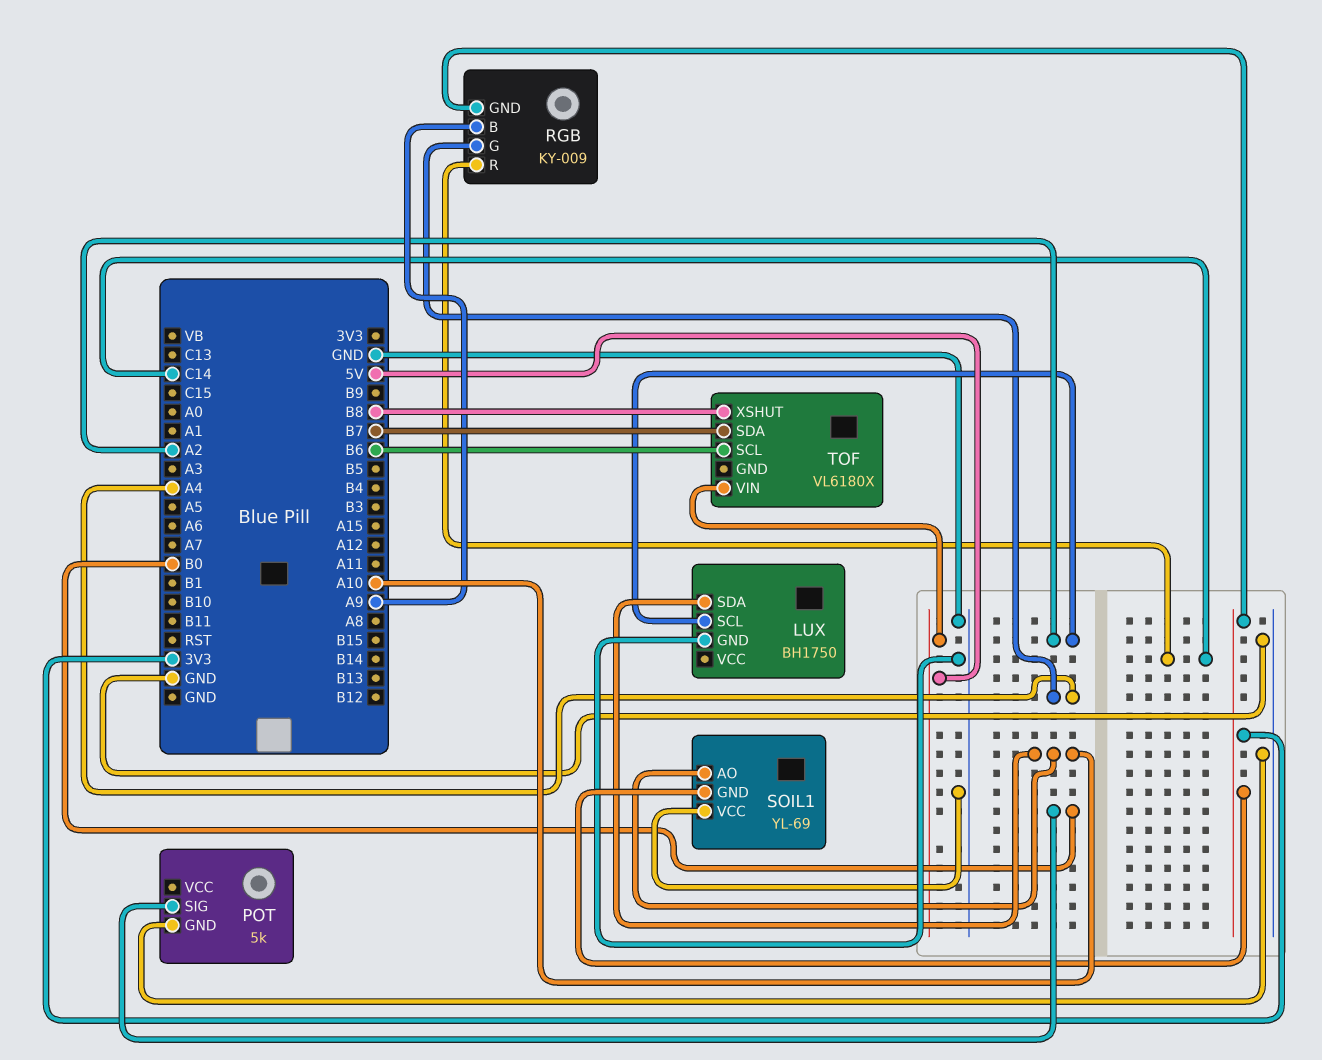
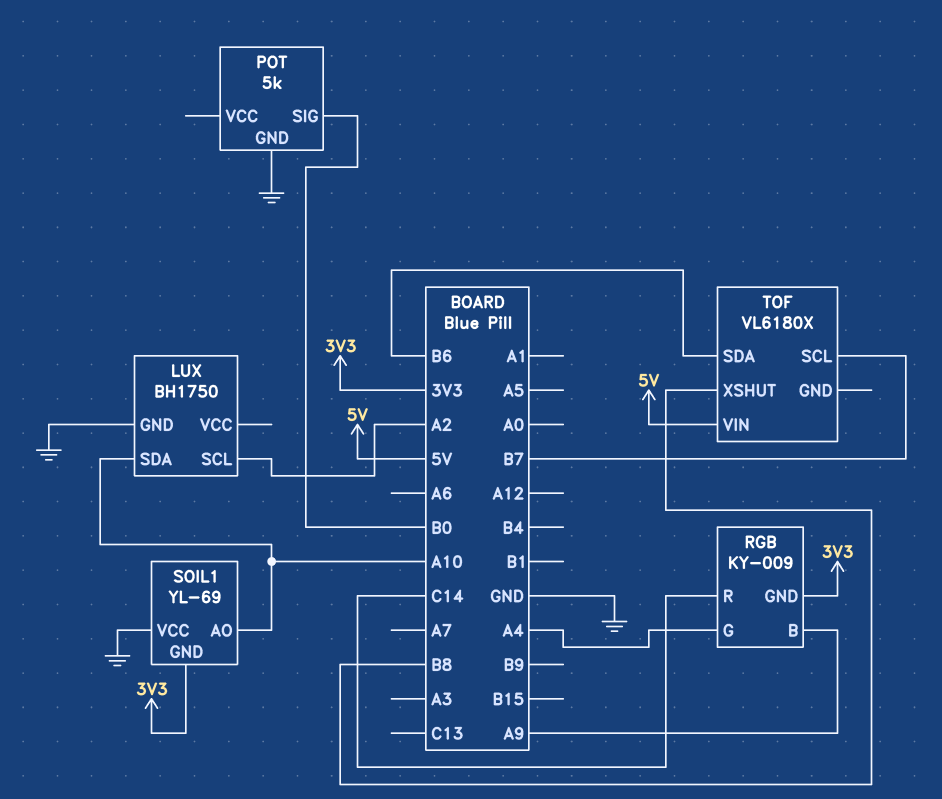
TOF pin SCL: B6 -> B7
TOF pin SDA: B7 -> B6

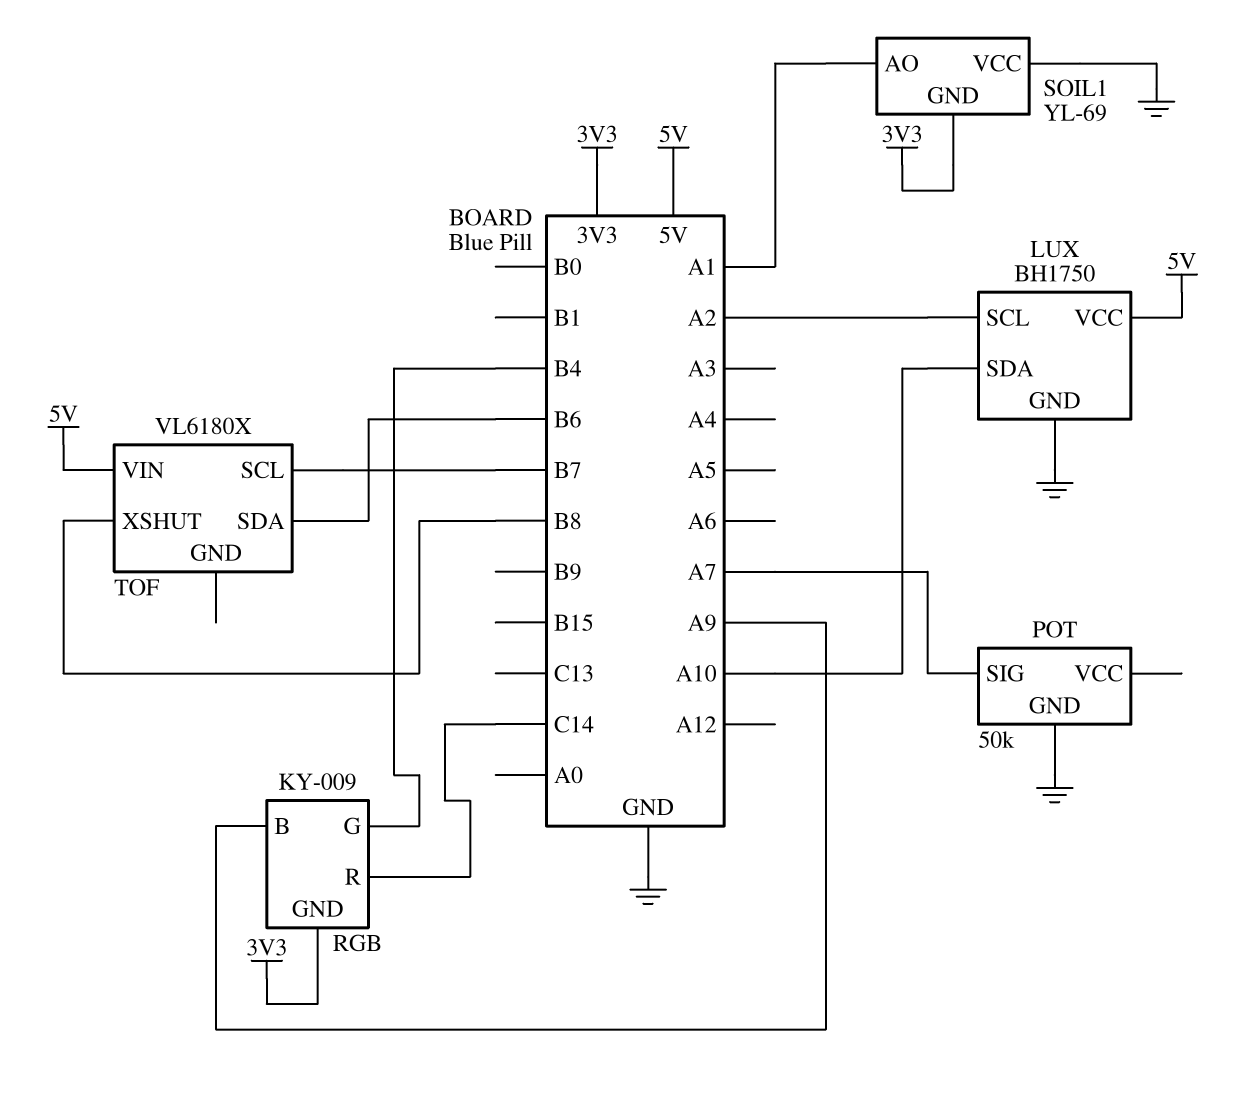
LUX pin VCC: none -> 5V
POT: 5k -> 50k
POT pin SIG: B0 -> A7
RGB pin G: A4 -> B4
SOIL1 pin AO: A10 -> A1

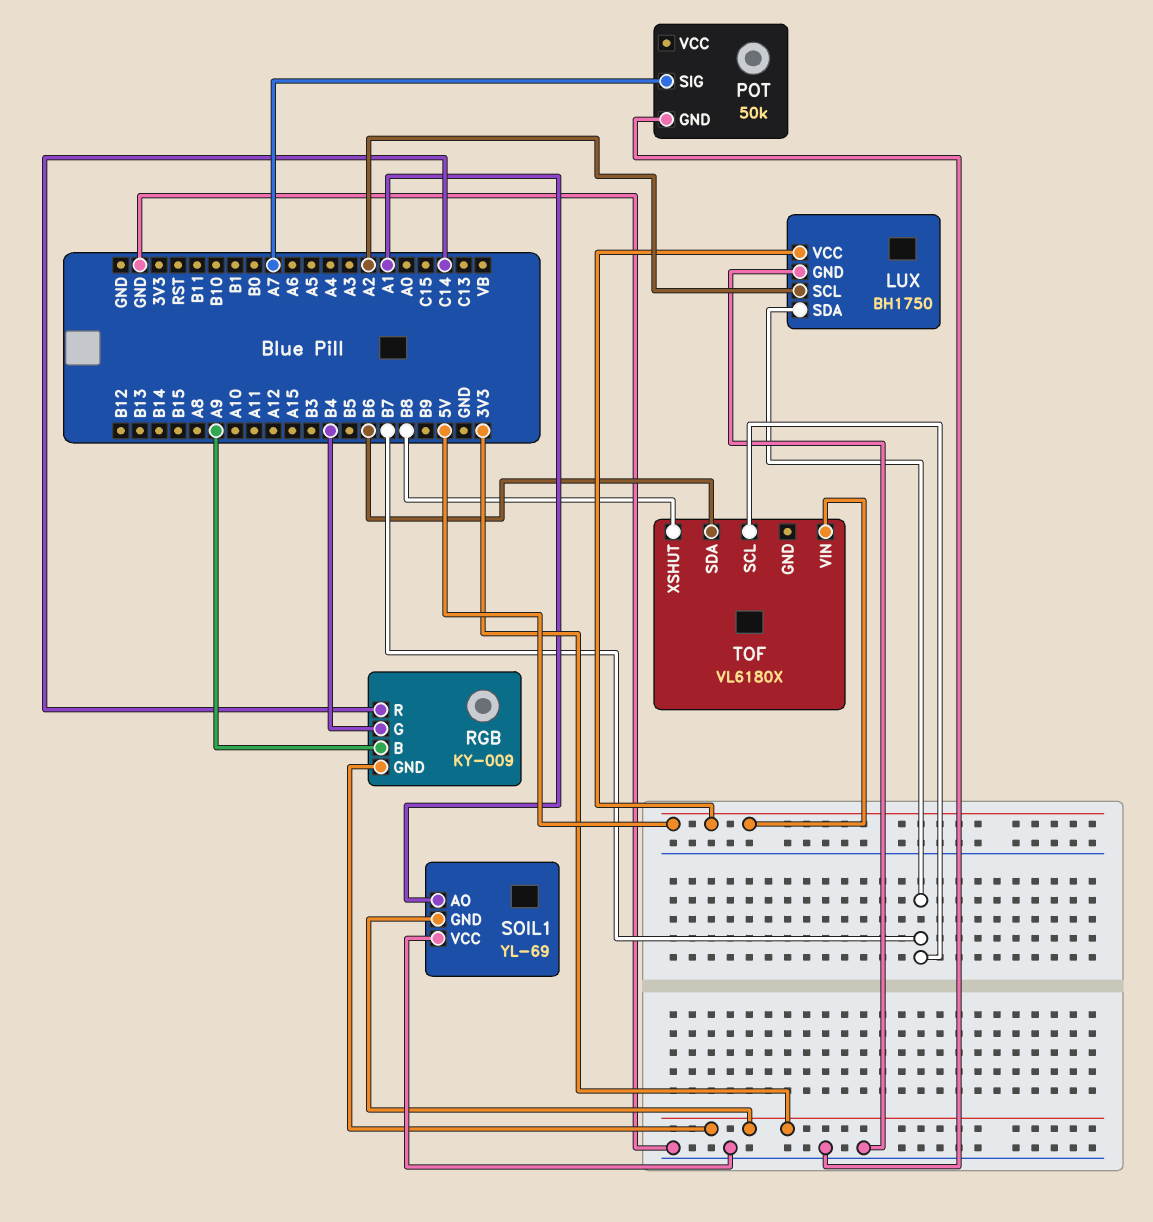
LUX pin SDA: A10 -> B7

